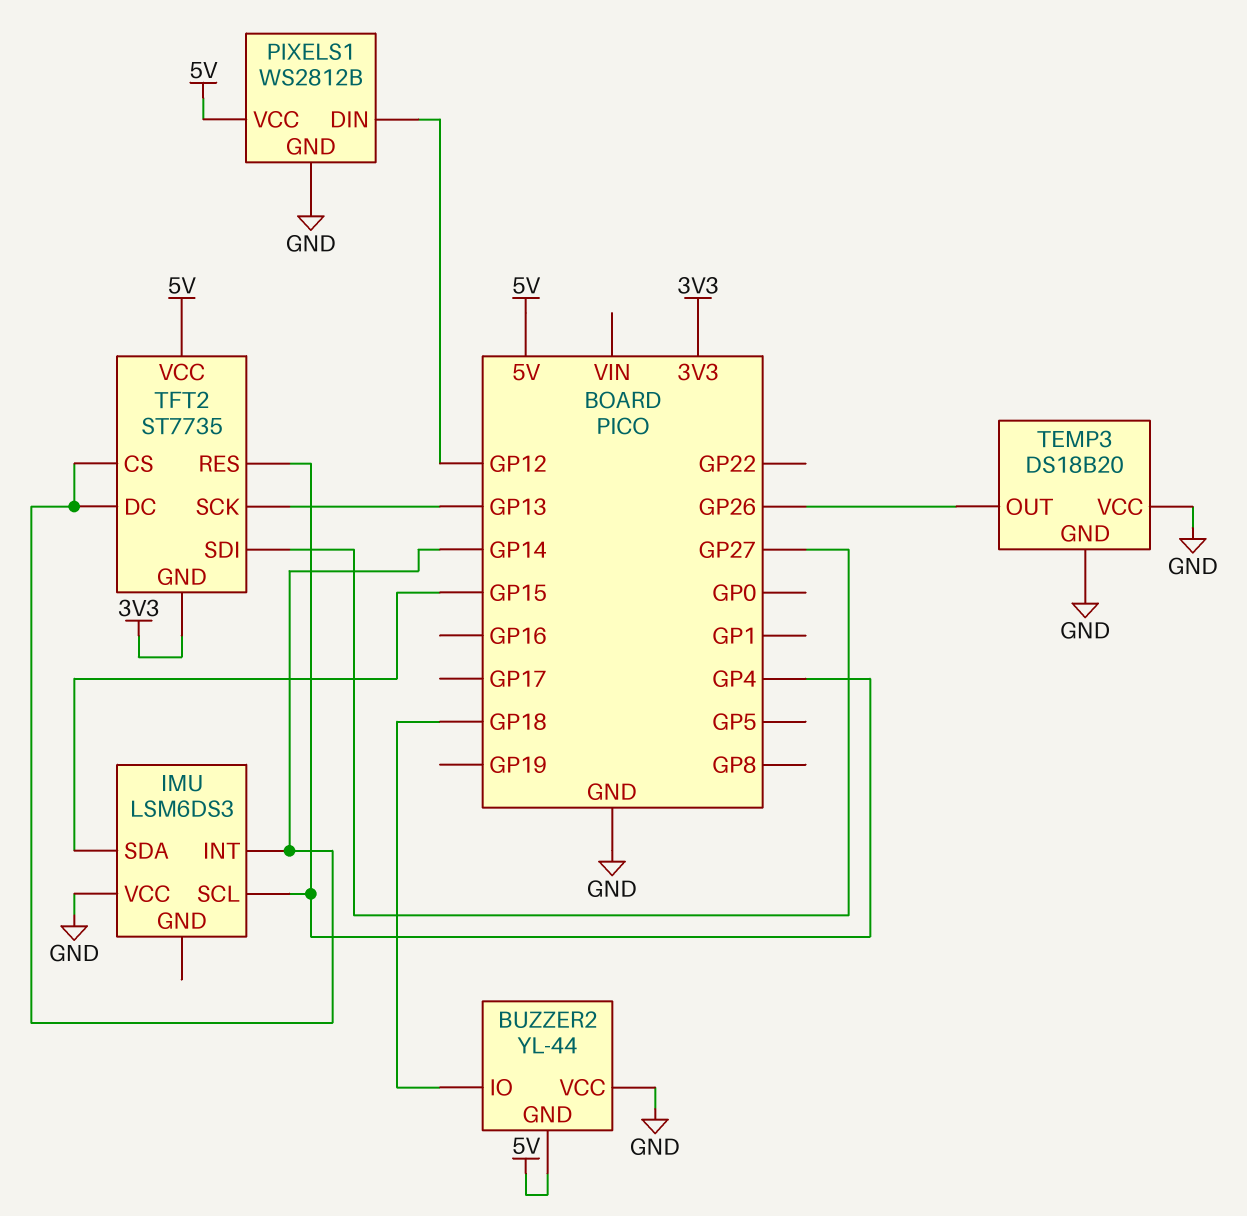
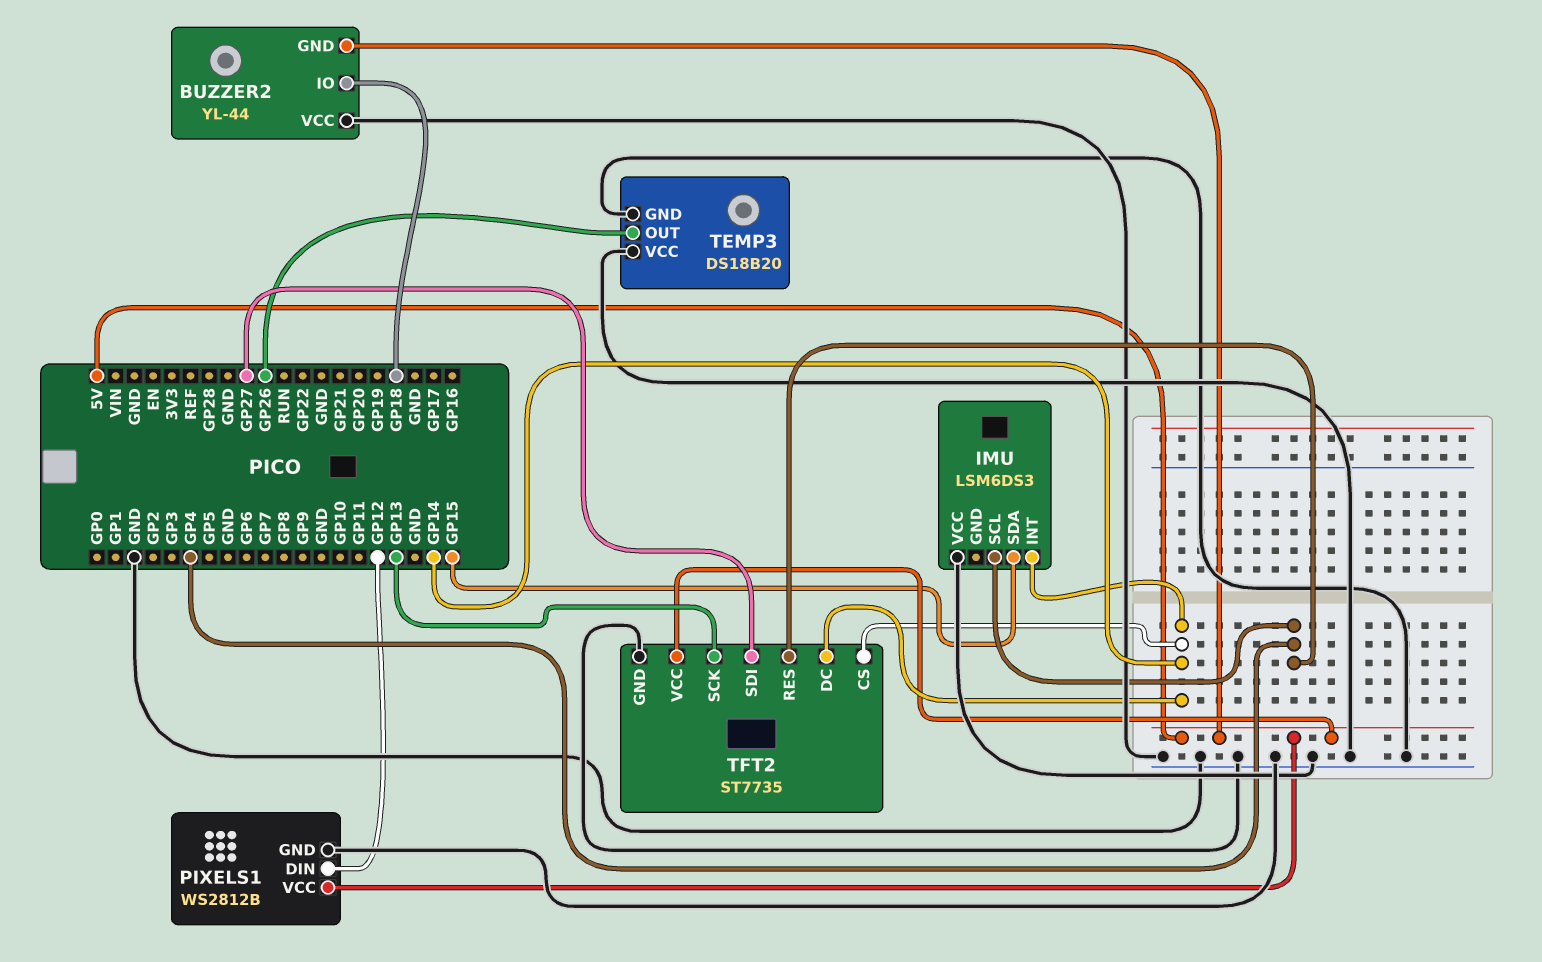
TFT2 pin GND: 3V3 -> GND

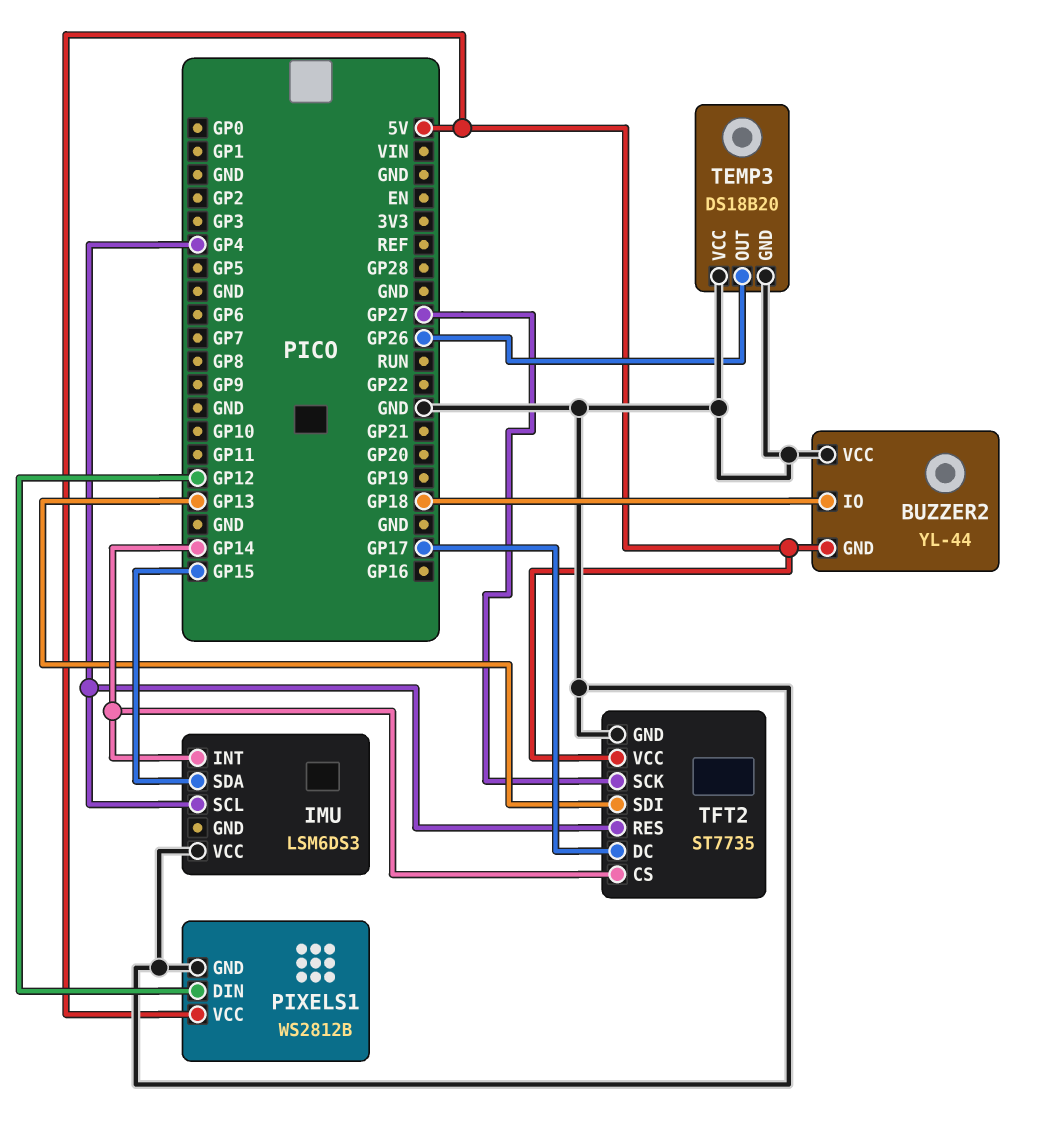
TFT2 pin DC: GP14 -> GP17
TFT2 pin SCK: GP13 -> GP27
TFT2 pin SDI: GP27 -> GP13

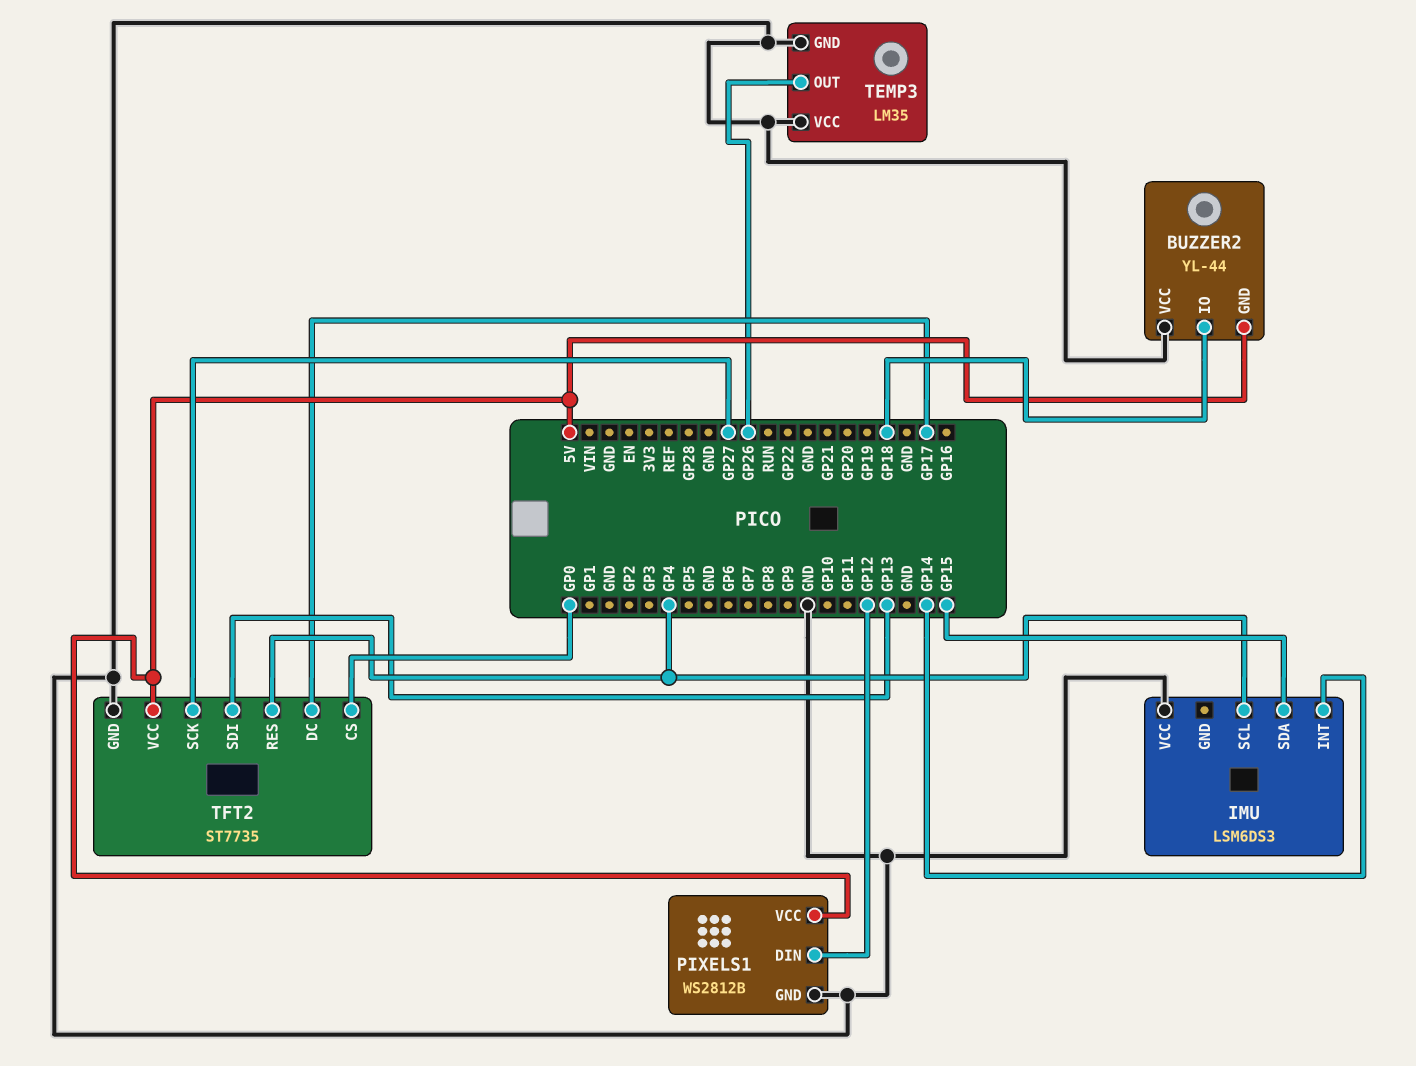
TEMP3: DS18B20 -> LM35
TFT2 pin CS: GP14 -> GP0

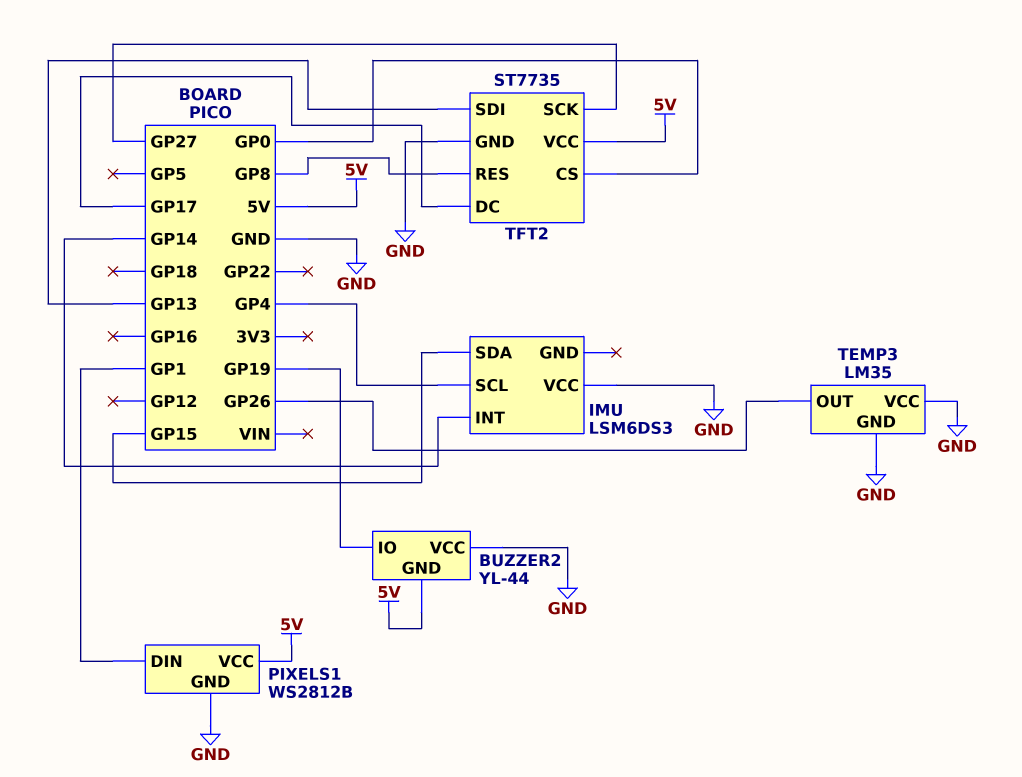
BUZZER2 pin IO: GP18 -> GP19
PIXELS1 pin DIN: GP12 -> GP1
TFT2 pin RES: GP4 -> GP8

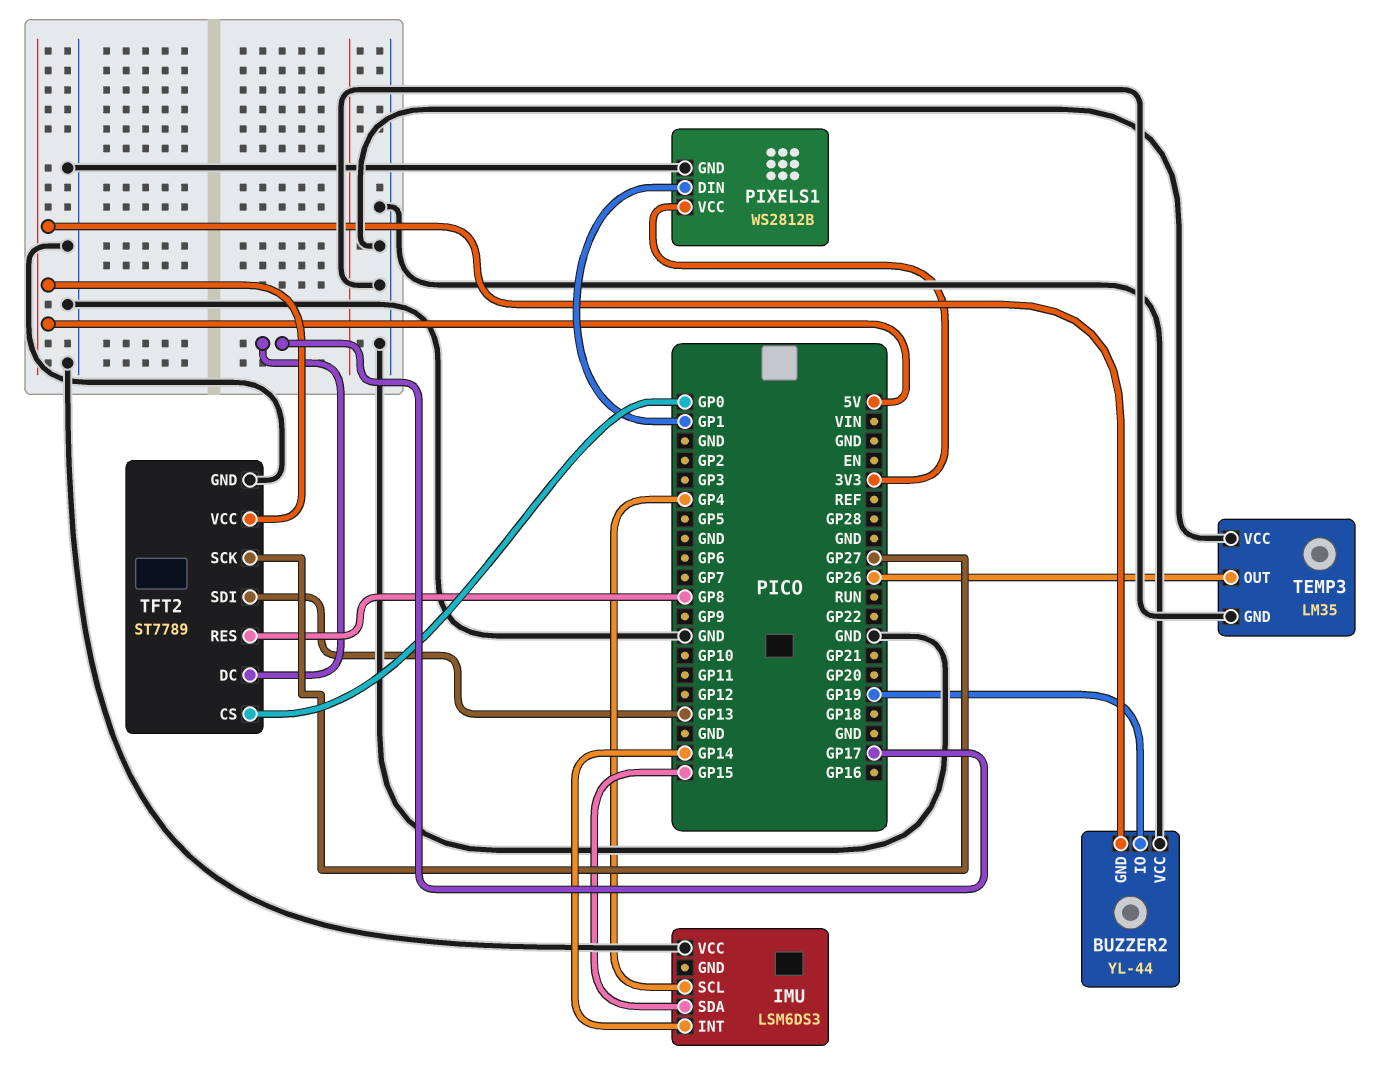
PIXELS1 pin VCC: 5V -> 3V3
TFT2: ST7735 -> ST7789

